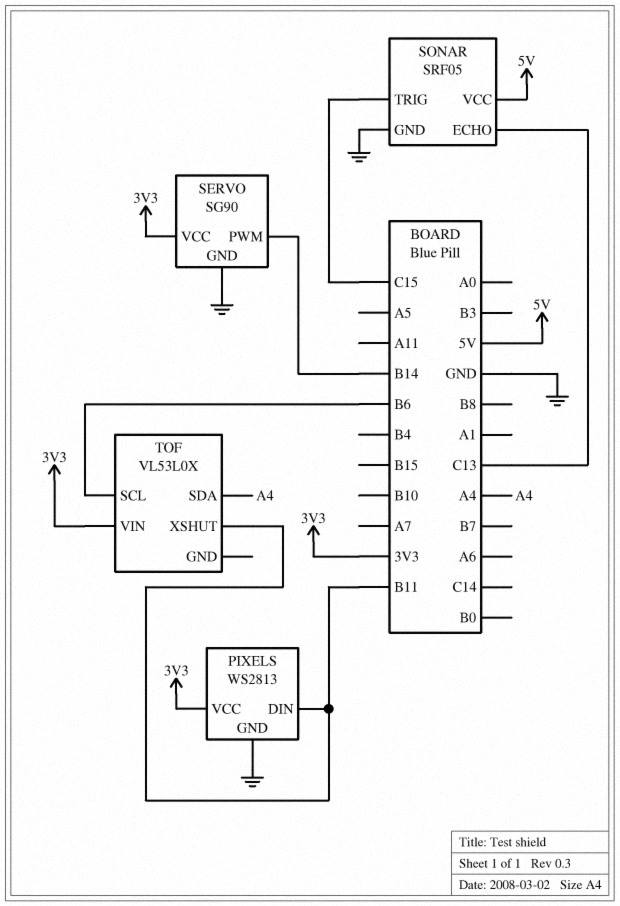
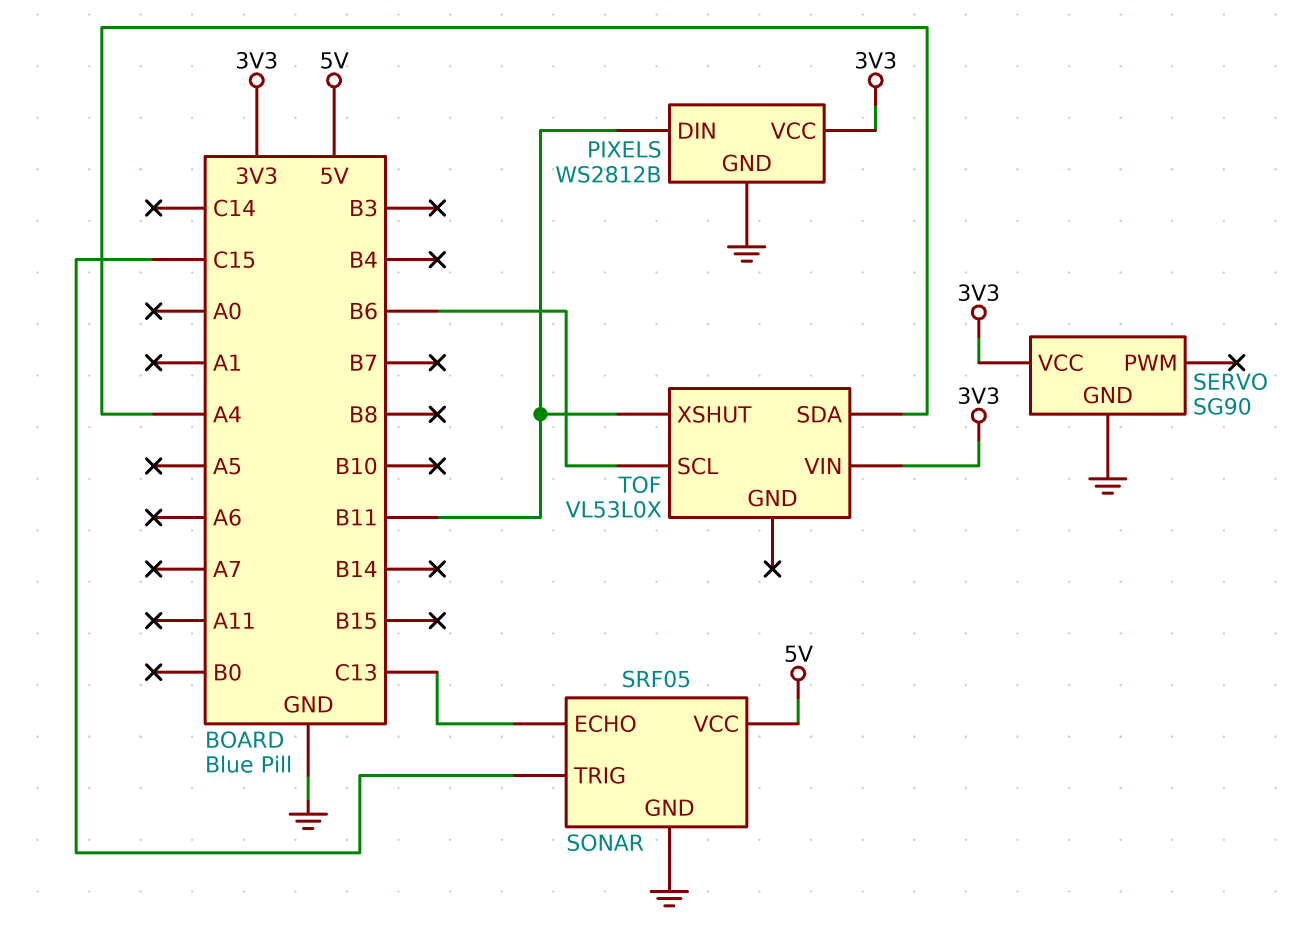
PIXELS: WS2813 -> WS2812B
SERVO pin PWM: B14 -> none

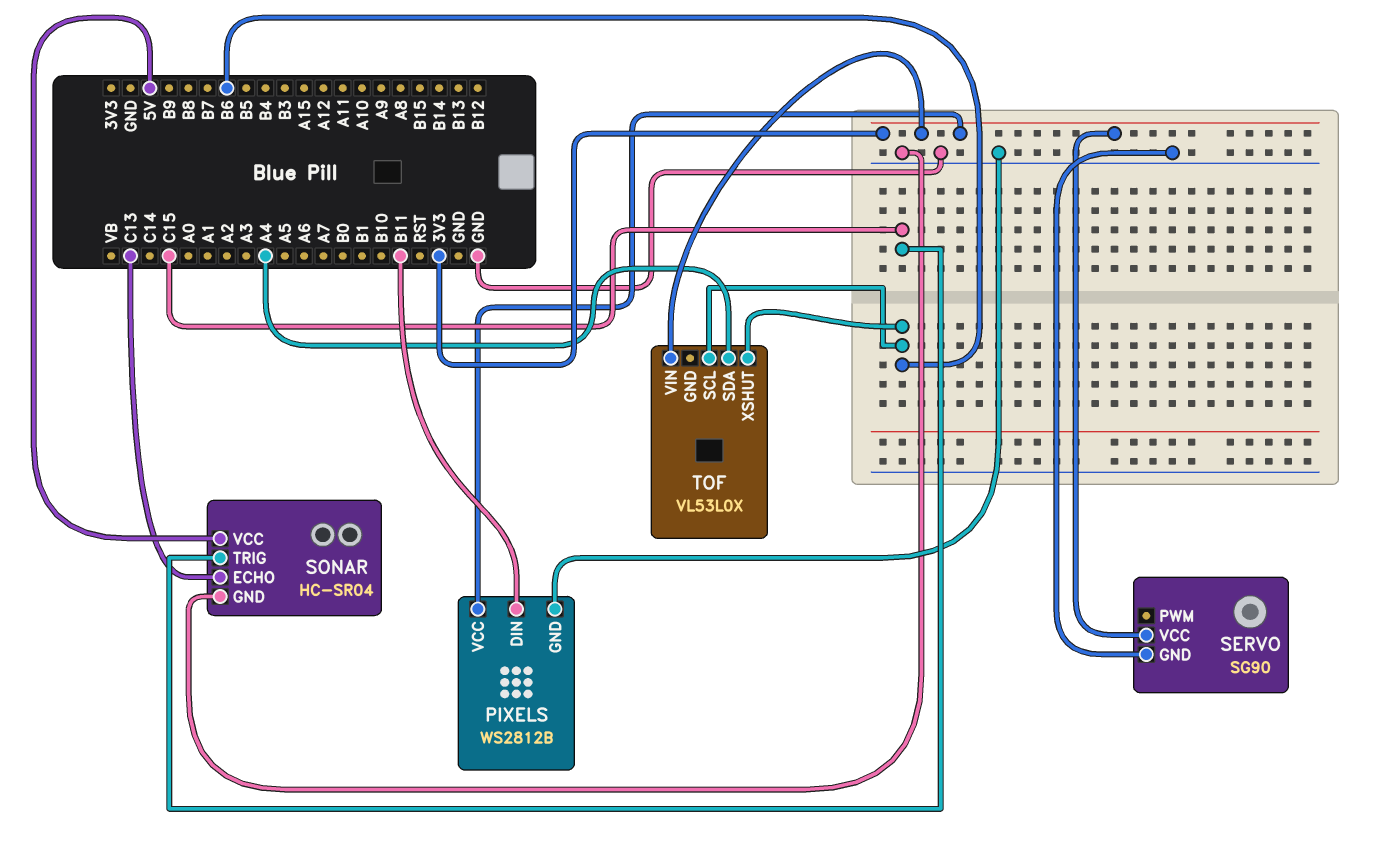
SONAR: SRF05 -> HC-SR04
TOF pin XSHUT: B11 -> B6

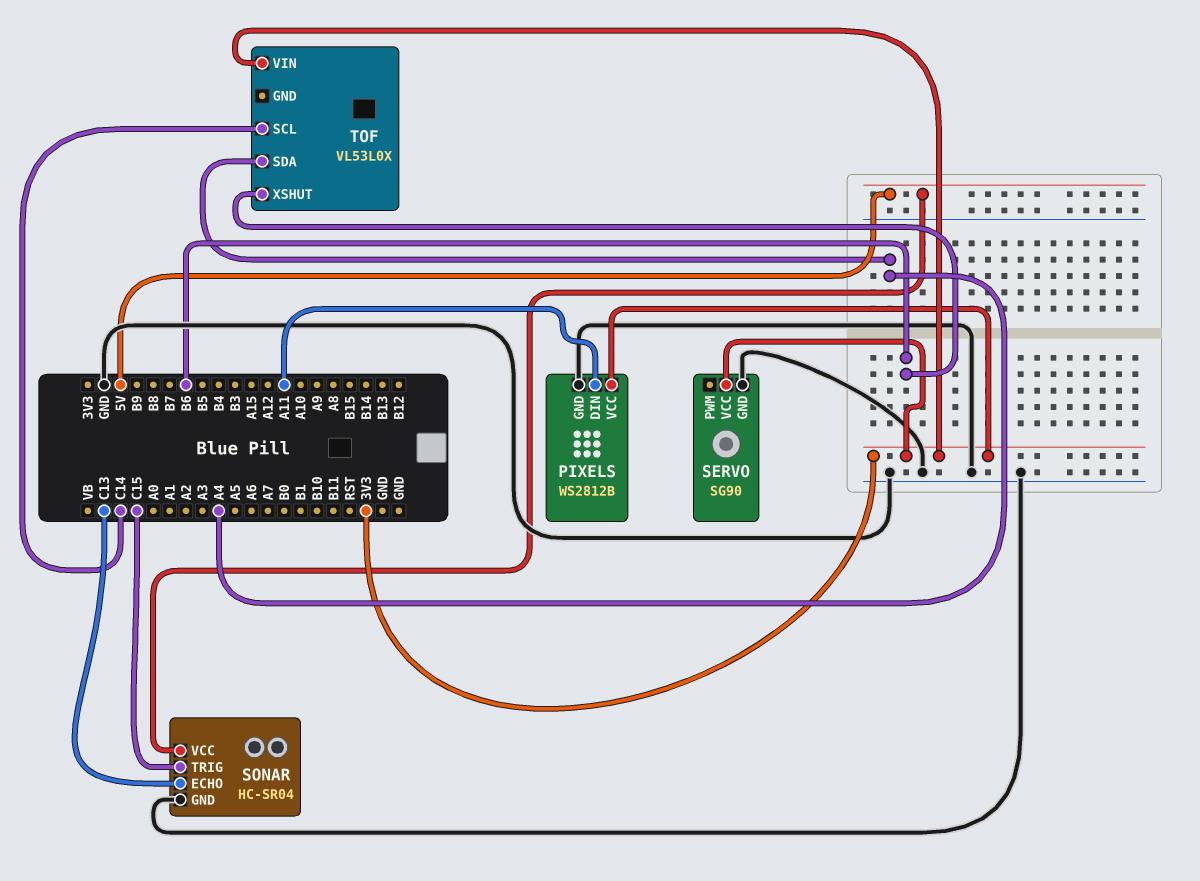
PIXELS pin DIN: B11 -> A11
TOF pin SCL: B6 -> C14

